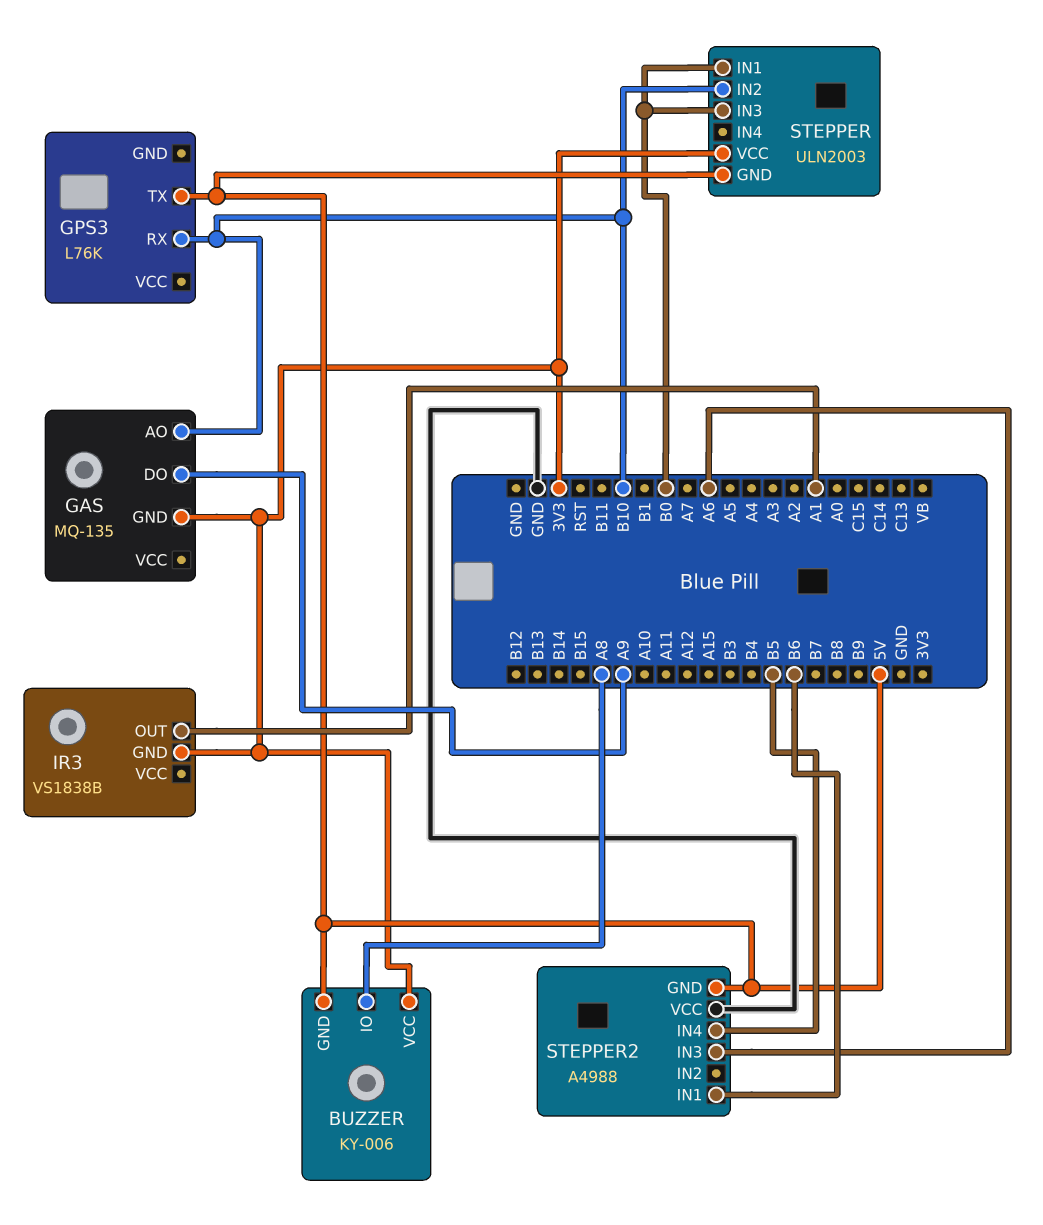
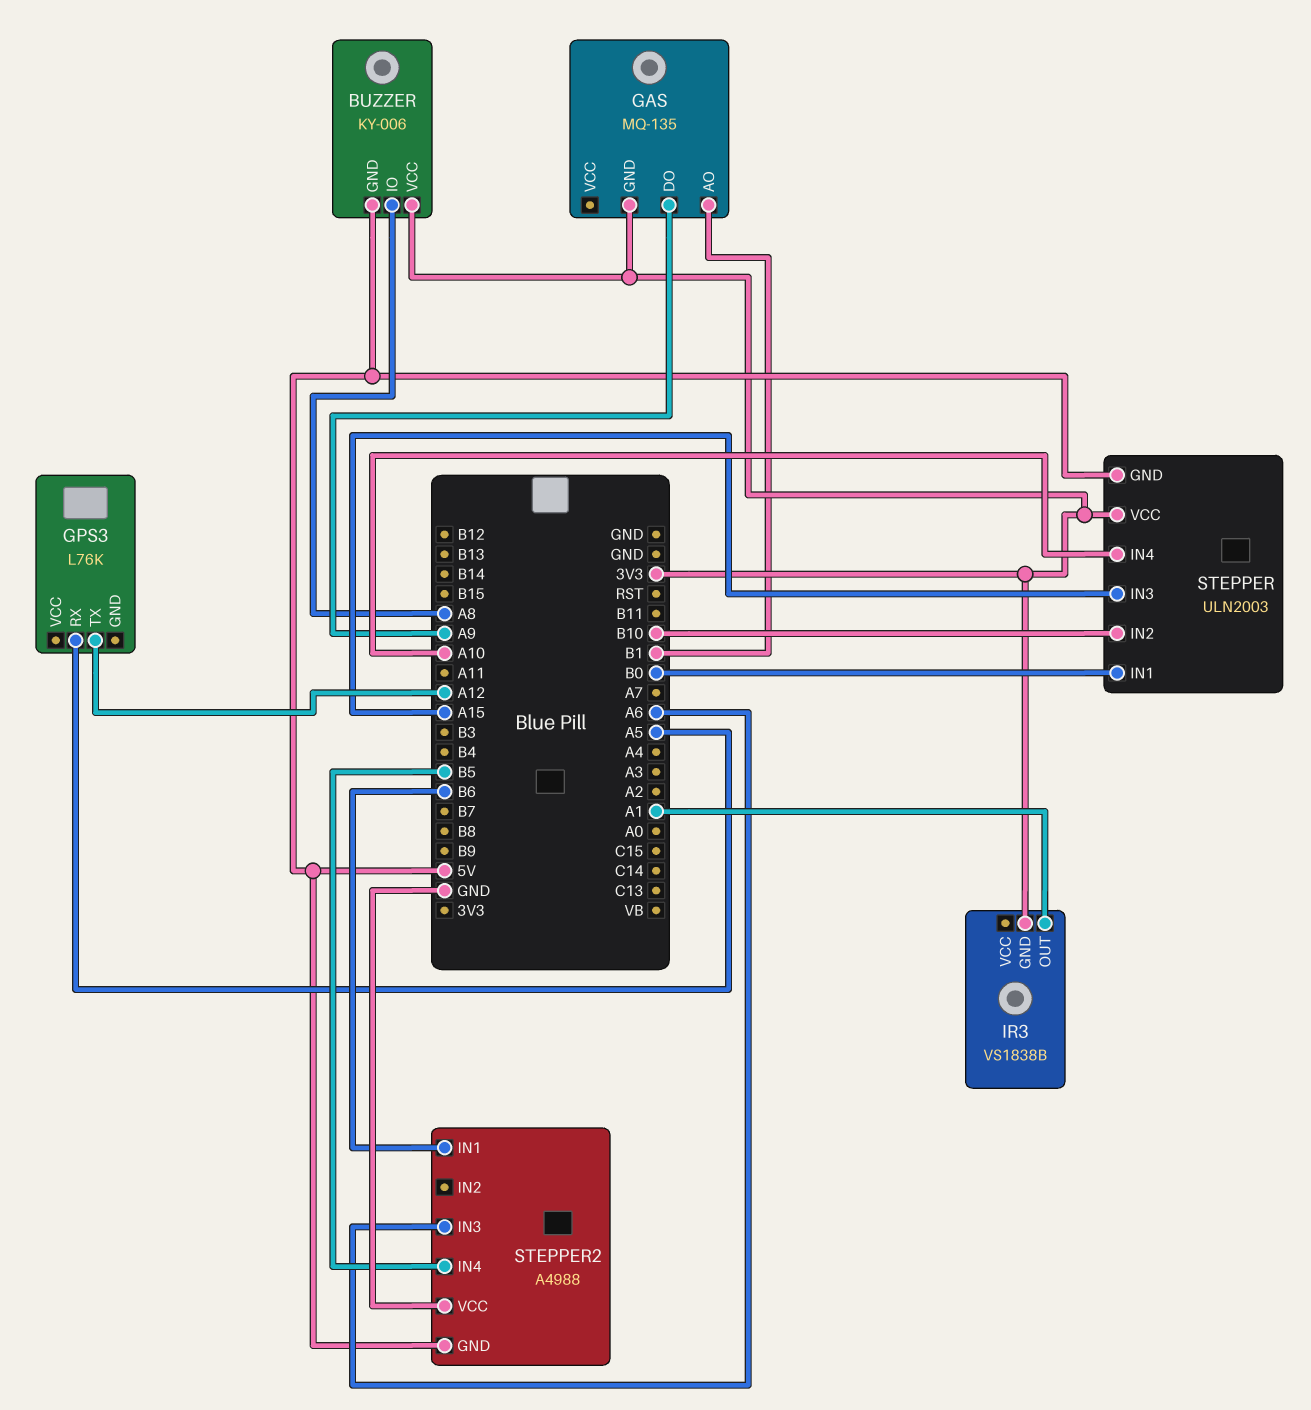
GAS pin AO: B10 -> B1
GPS3 pin RX: B10 -> A5
GPS3 pin TX: 5V -> A12
STEPPER pin IN3: B0 -> A15
STEPPER pin IN4: none -> A10

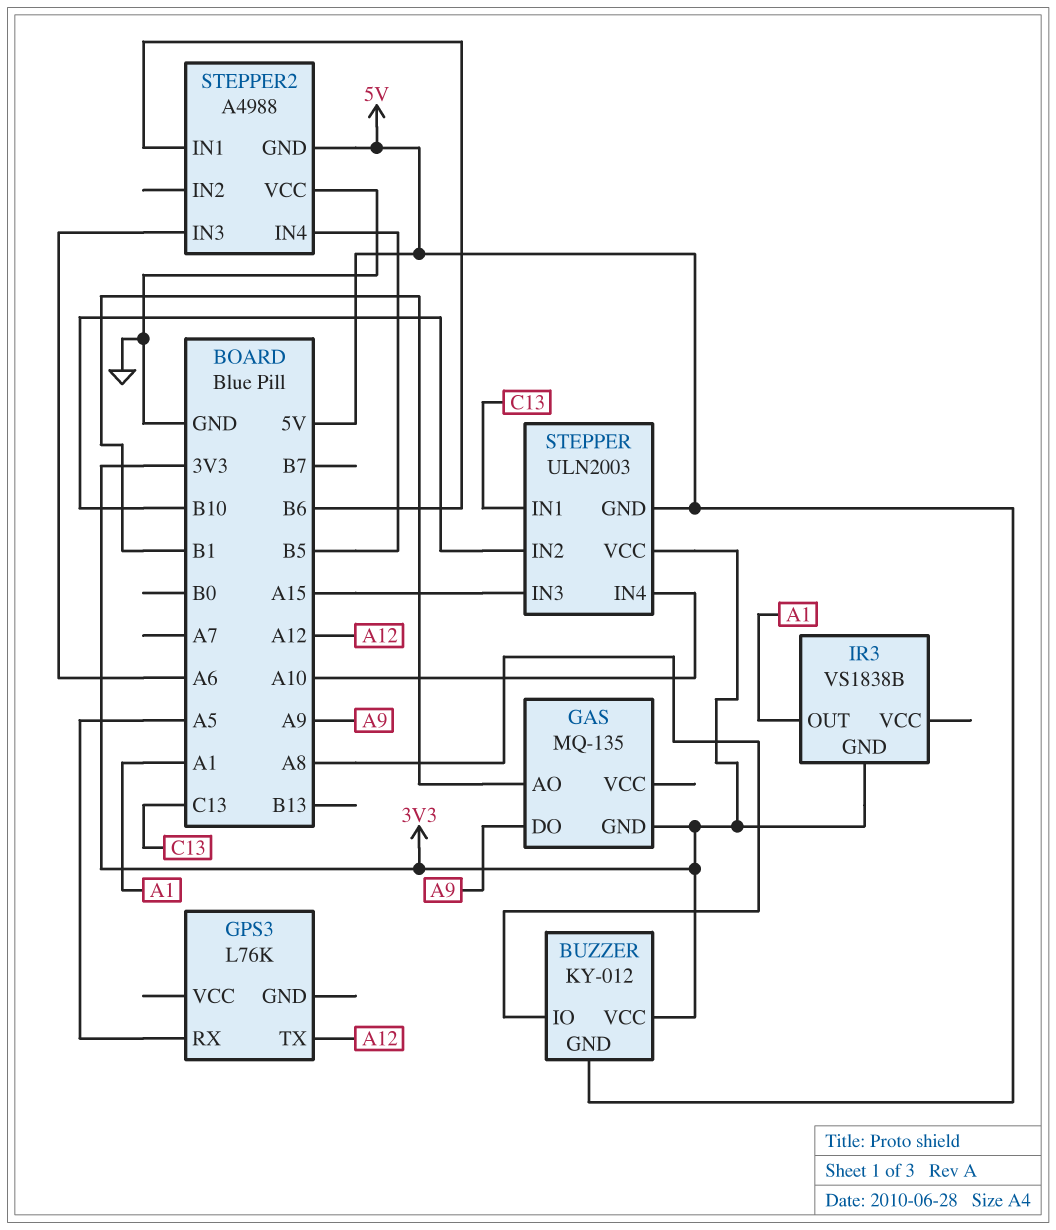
BUZZER: KY-006 -> KY-012
STEPPER pin IN1: B0 -> C13

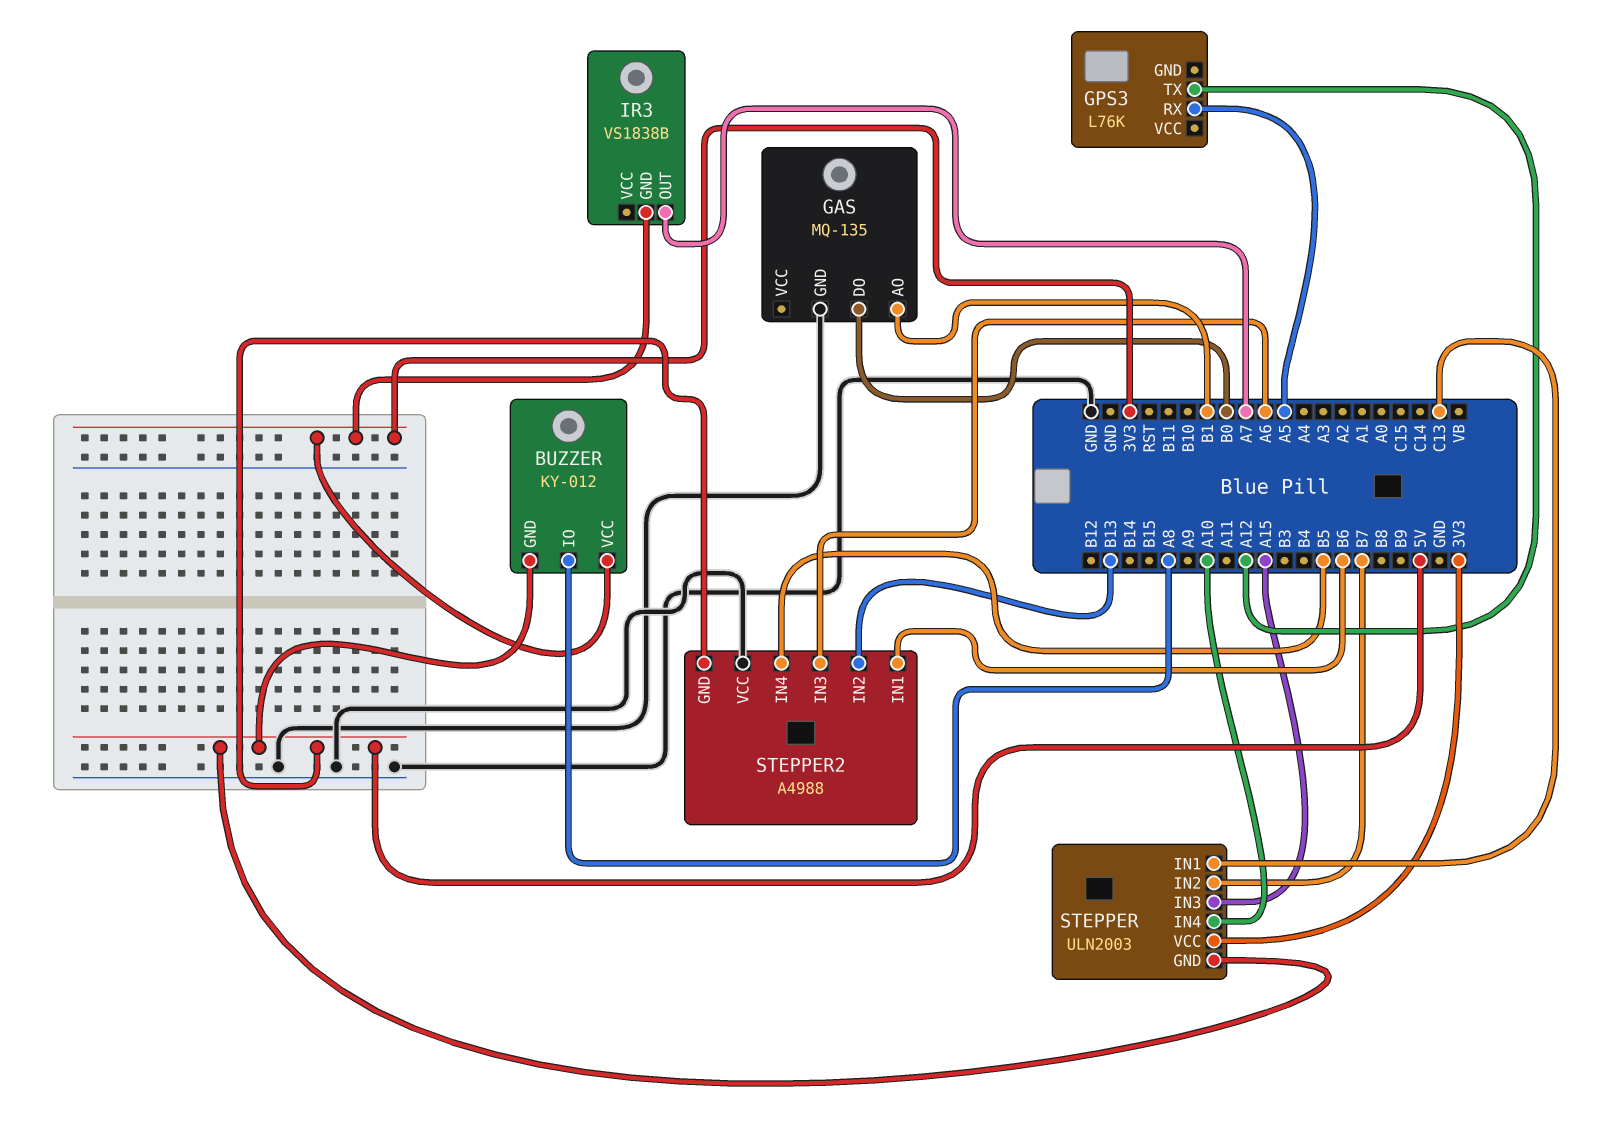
GAS pin DO: A9 -> B0
GAS pin GND: 3V3 -> GND
IR3 pin OUT: A1 -> A7
STEPPER pin IN2: B10 -> B7
STEPPER2 pin IN2: none -> B13

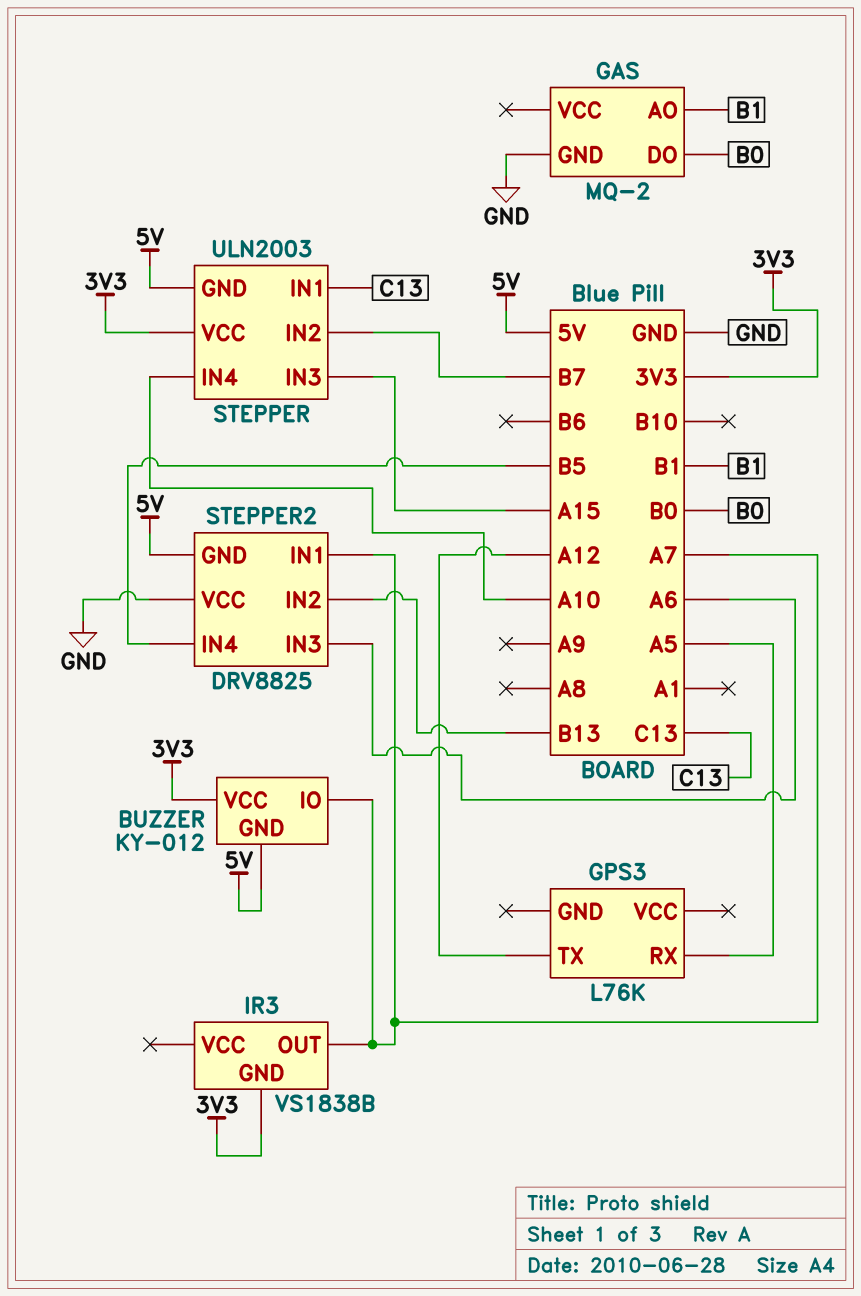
BUZZER pin IO: A8 -> A7
GAS: MQ-135 -> MQ-2
STEPPER2: A4988 -> DRV8825
STEPPER2 pin IN1: B6 -> A7

